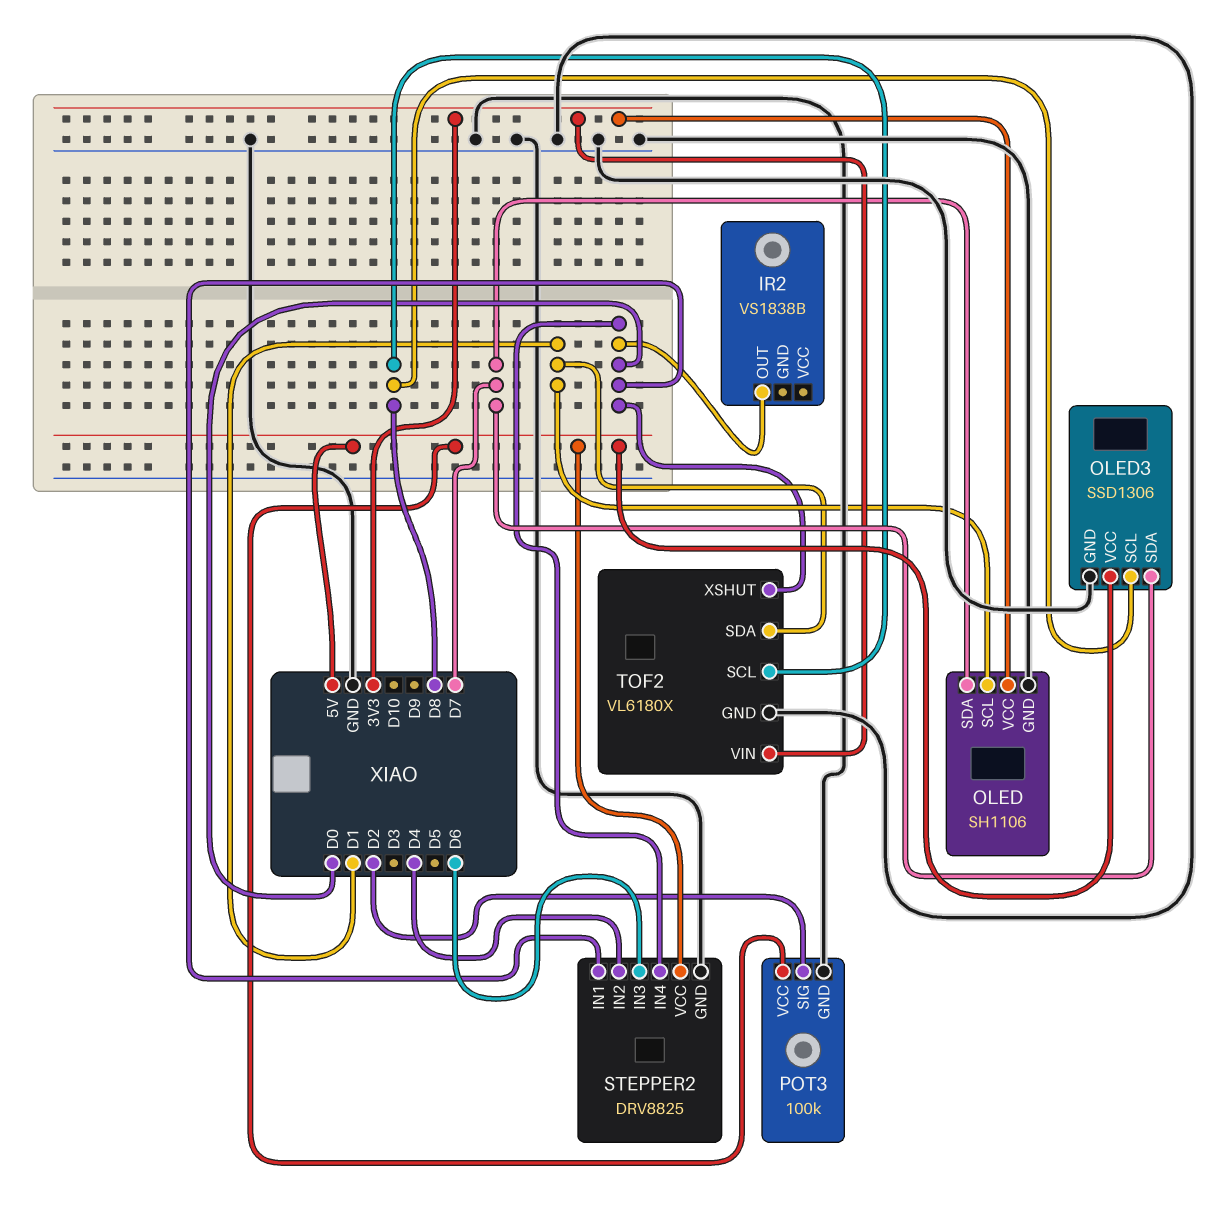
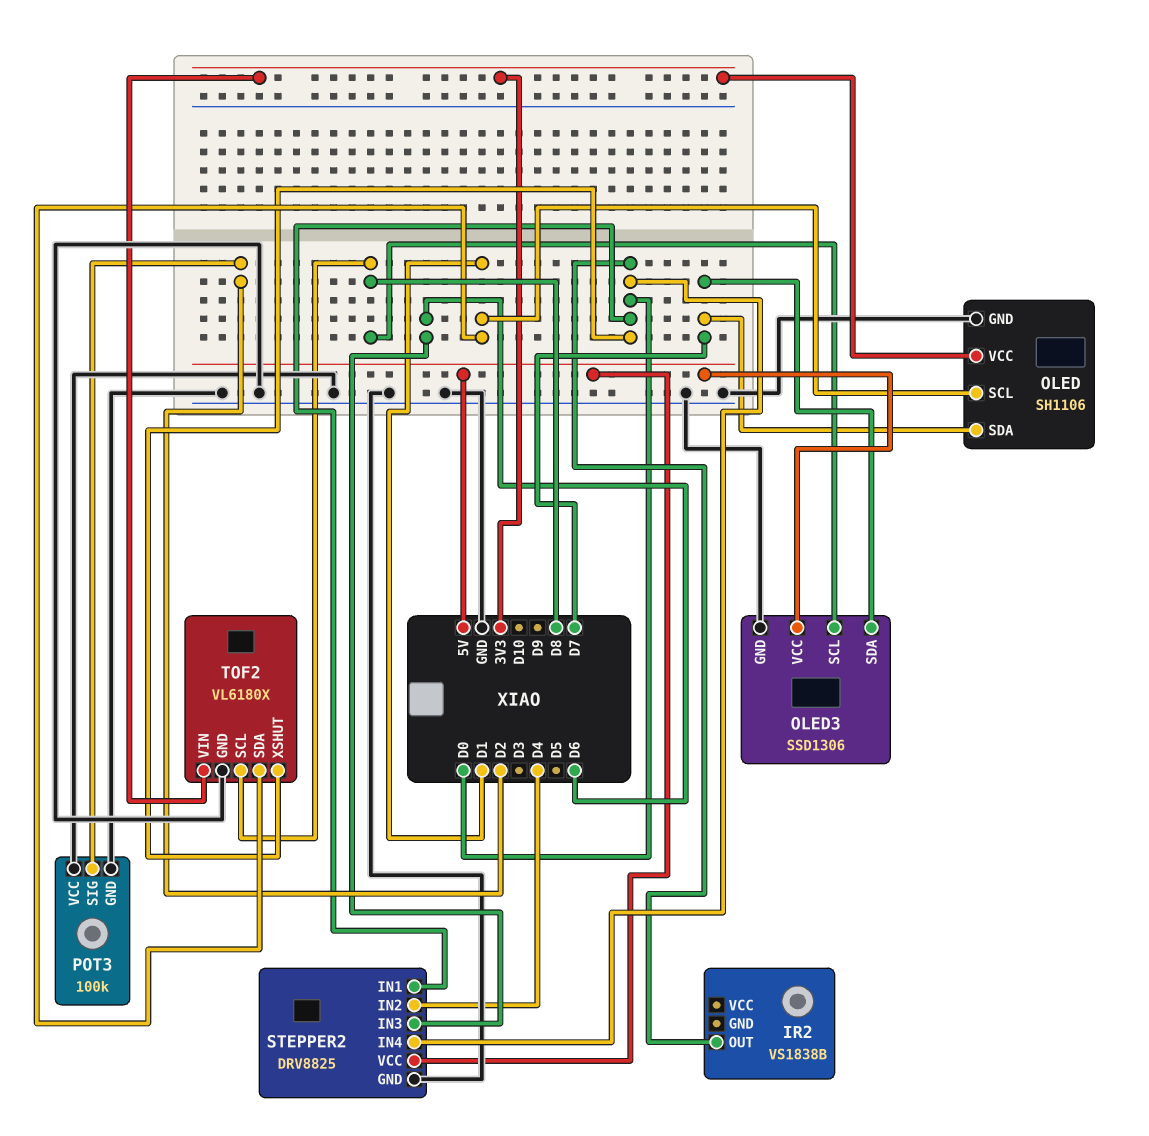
POT3 pin VCC: 5V -> GND

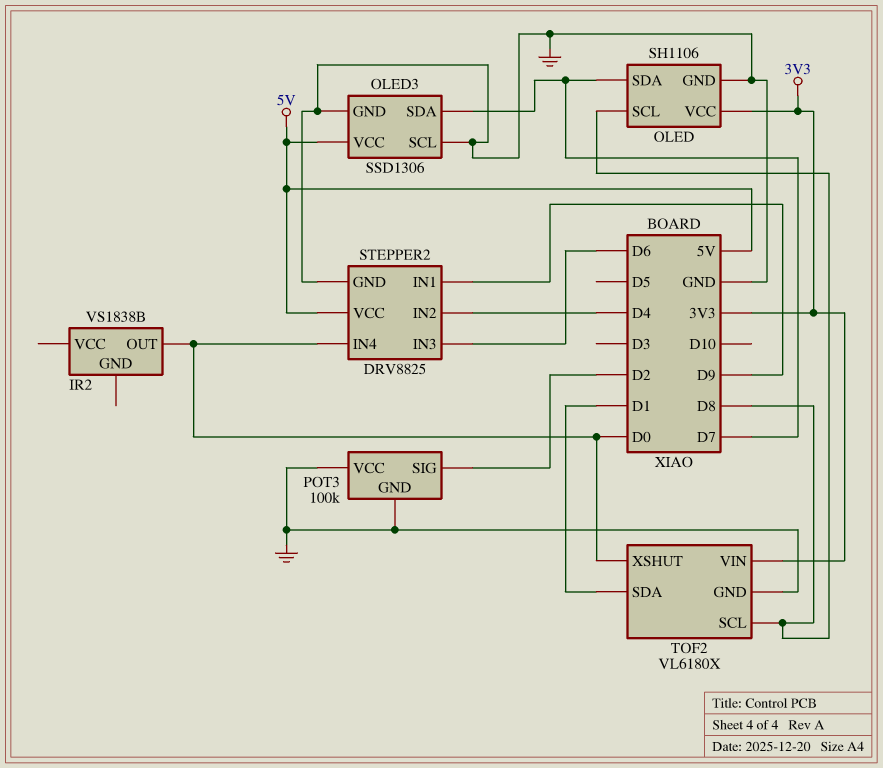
OLED pin SCL: D1 -> D8
OLED3 pin SCL: D8 -> GND
STEPPER2 pin IN1: D0 -> D9

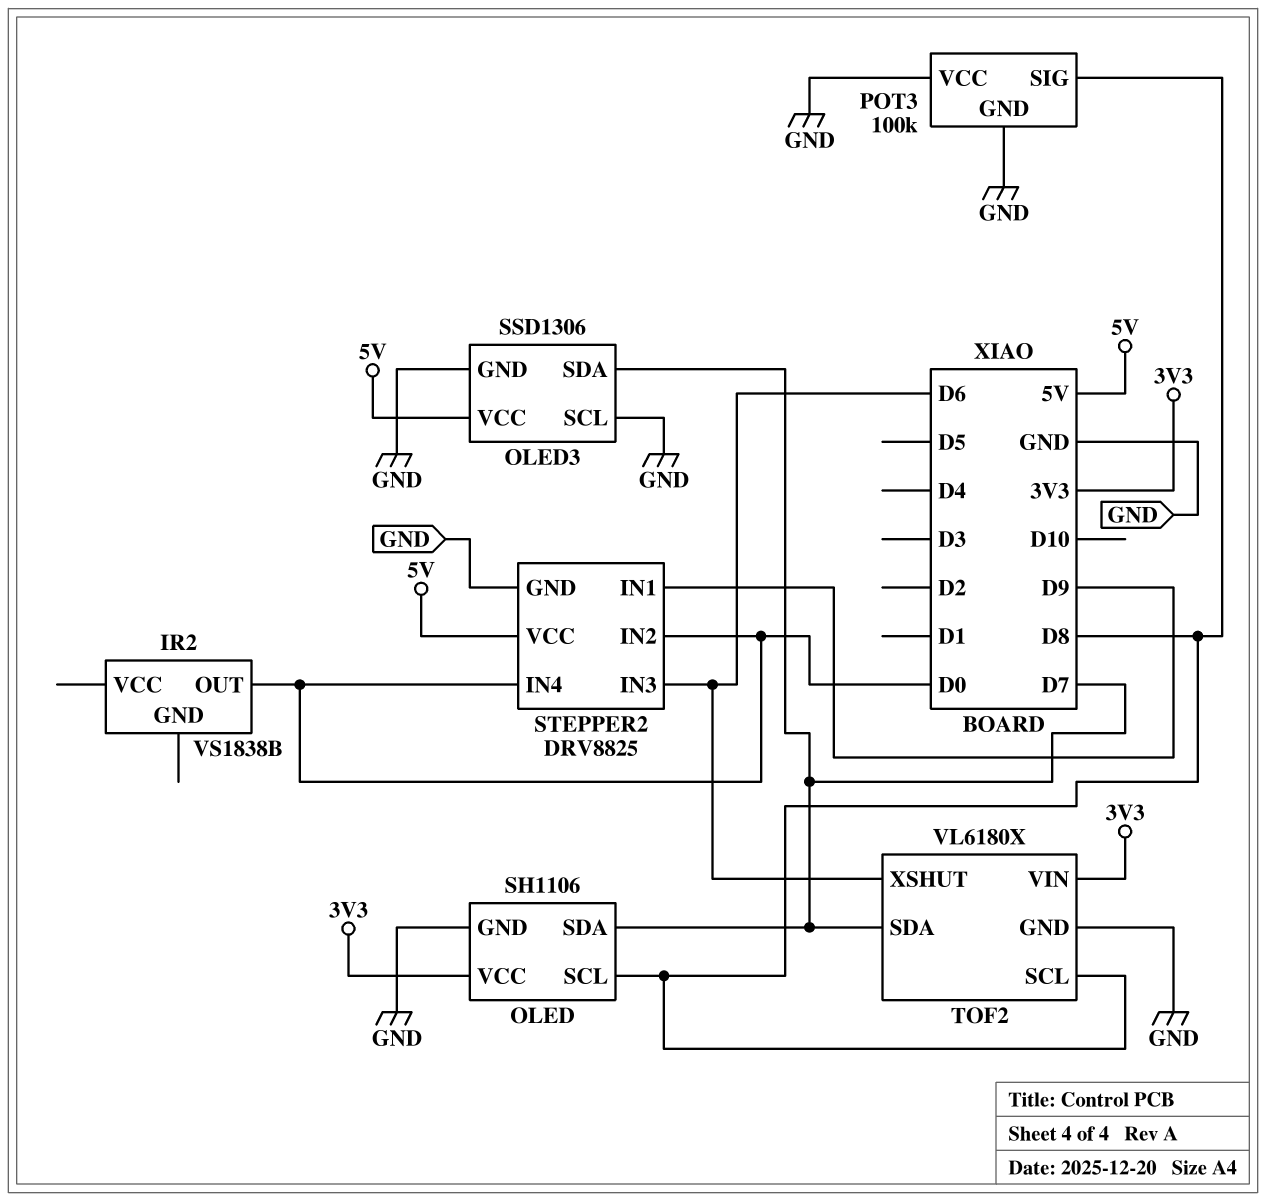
POT3 pin SIG: D2 -> D8
STEPPER2 pin IN2: D4 -> D0
TOF2 pin SDA: D1 -> D7
TOF2 pin XSHUT: D0 -> D6

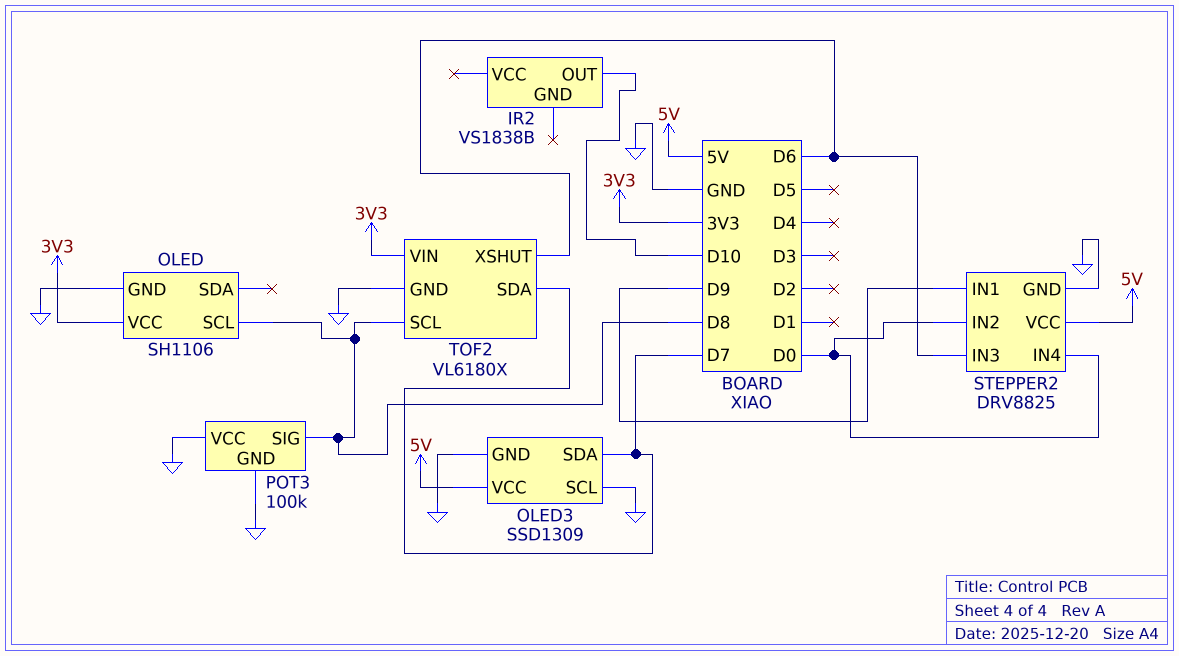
IR2 pin OUT: D0 -> D10
OLED pin SDA: D7 -> none
OLED3: SSD1306 -> SSD1309

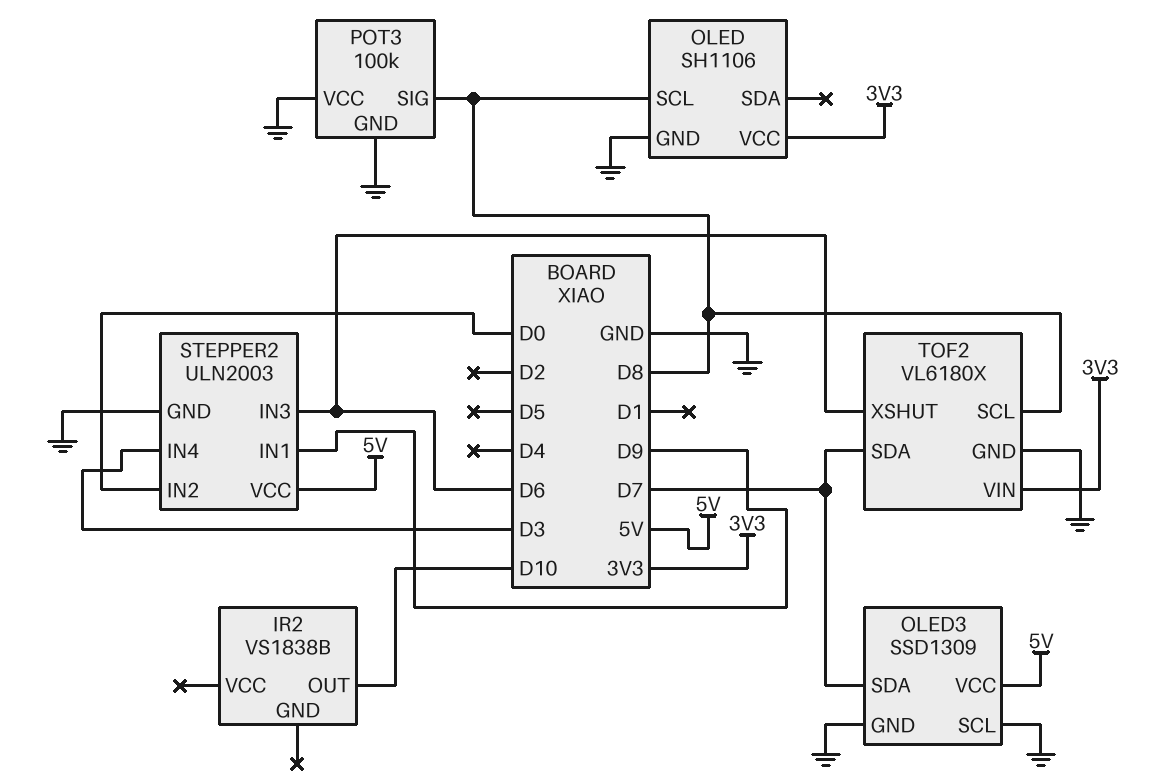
STEPPER2: DRV8825 -> ULN2003
STEPPER2 pin IN4: D0 -> D3

